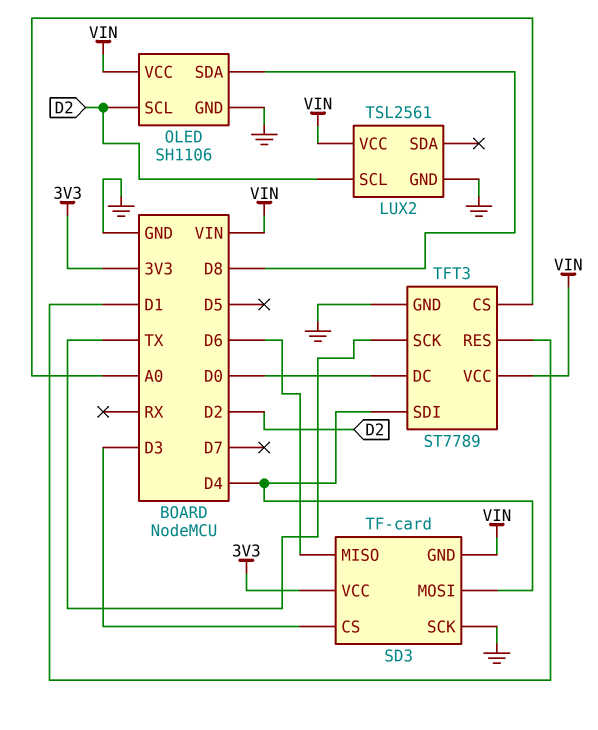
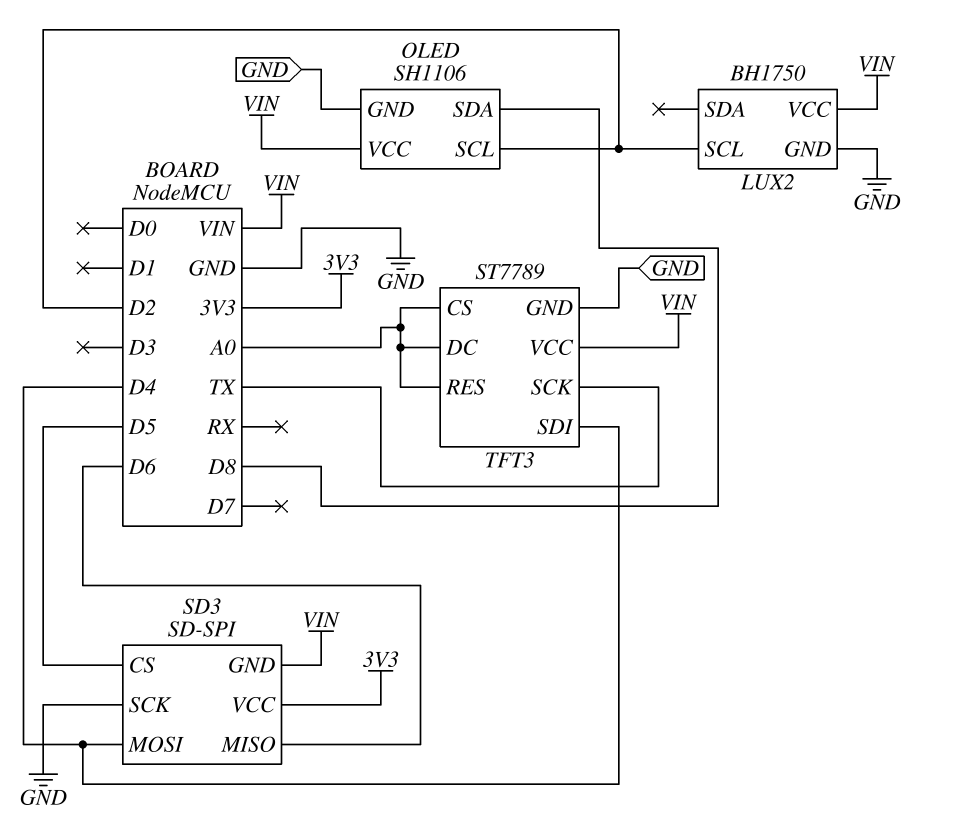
LUX2: TSL2561 -> BH1750
SD3: TF-card -> SD-SPI
SD3 pin CS: D3 -> D5
TFT3 pin DC: D0 -> A0
TFT3 pin RES: D1 -> A0

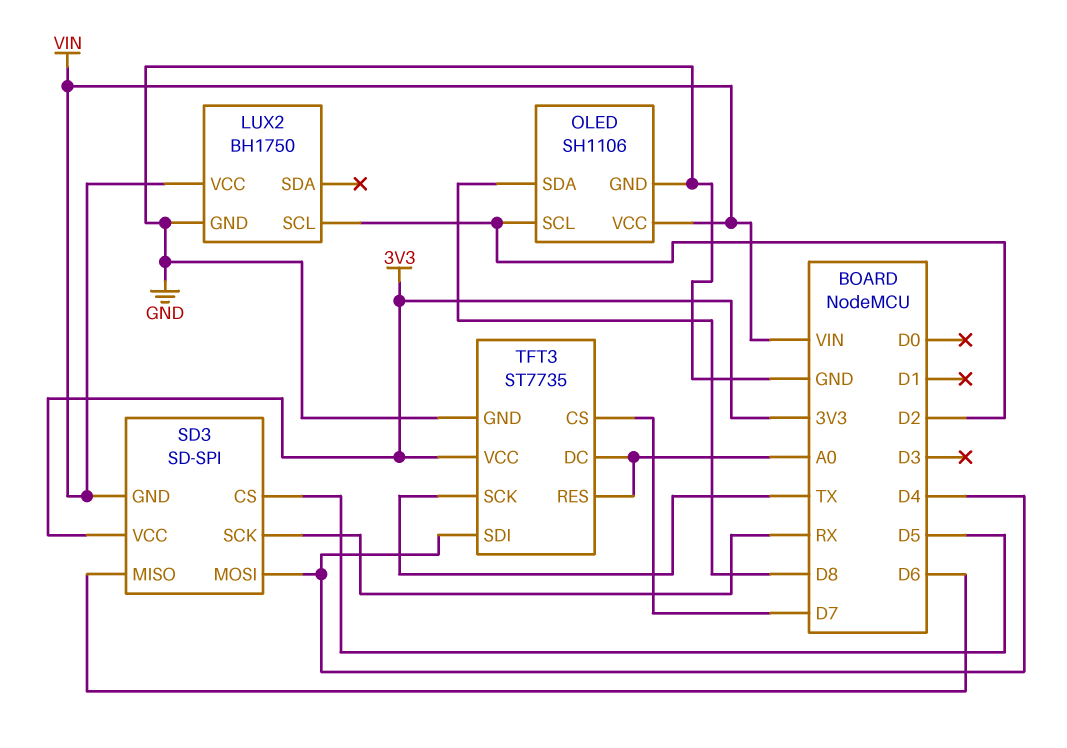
SD3 pin SCK: GND -> RX
TFT3: ST7789 -> ST7735
TFT3 pin CS: A0 -> D7
TFT3 pin VCC: VIN -> 3V3

